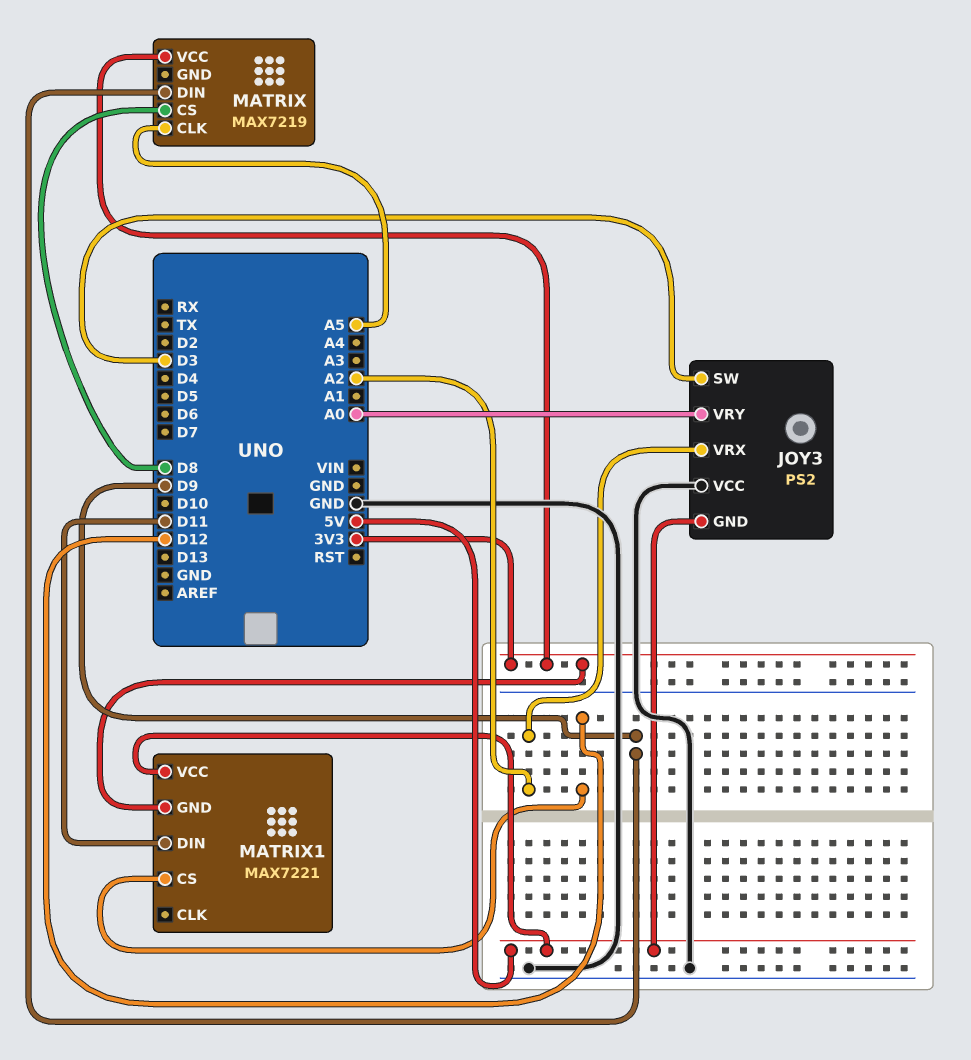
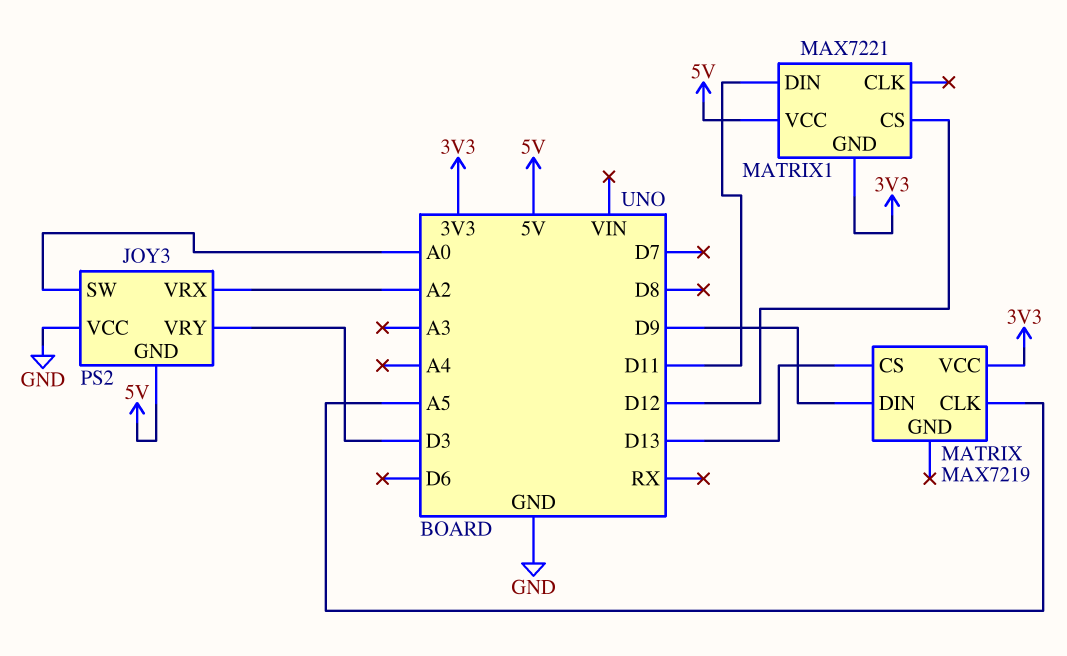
JOY3 pin SW: D3 -> A0
JOY3 pin VRY: A0 -> D3
MATRIX pin CS: D8 -> D13

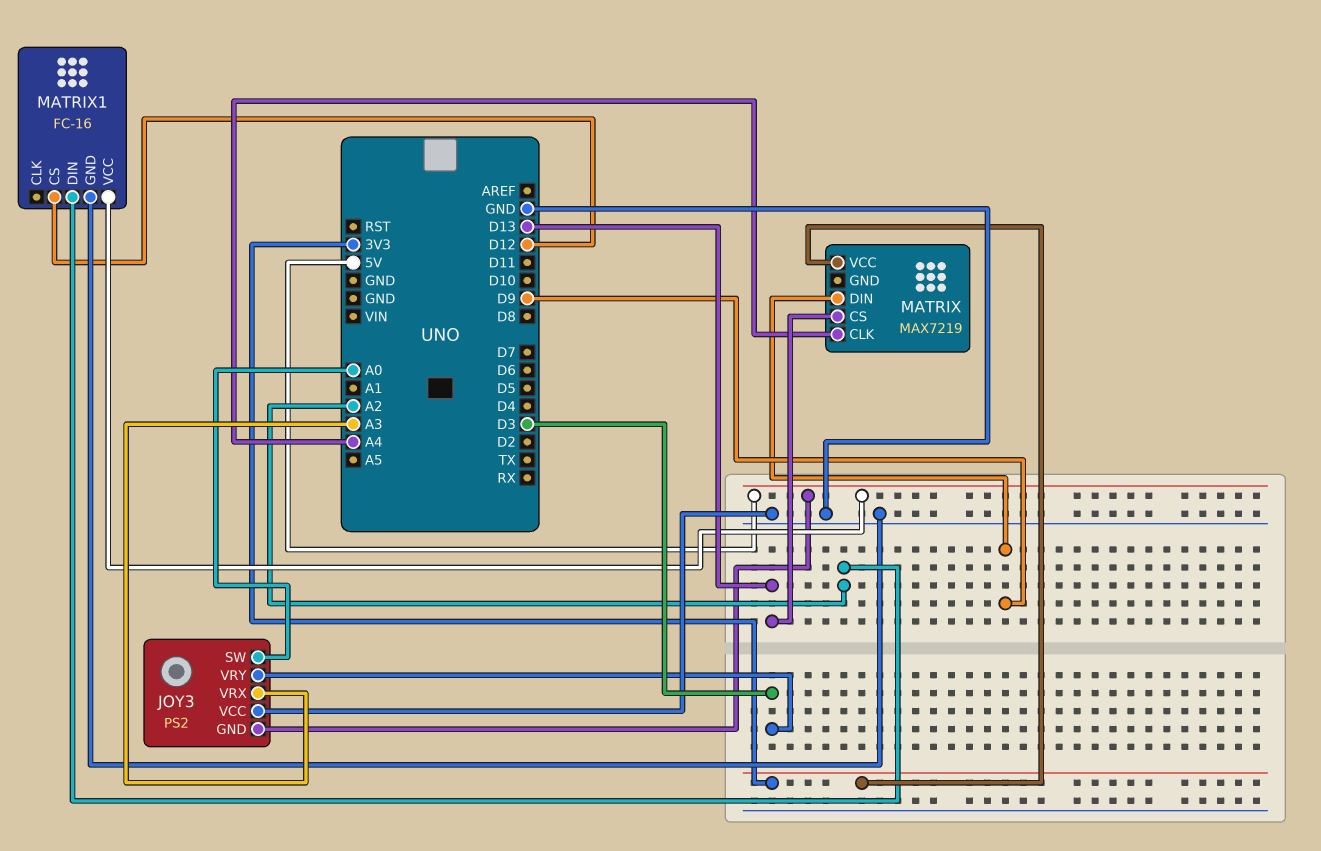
JOY3 pin VRX: A2 -> A3
MATRIX pin CLK: A5 -> A4
MATRIX1: MAX7221 -> FC-16
MATRIX1 pin DIN: D11 -> A2
MATRIX1 pin GND: 3V3 -> GND

